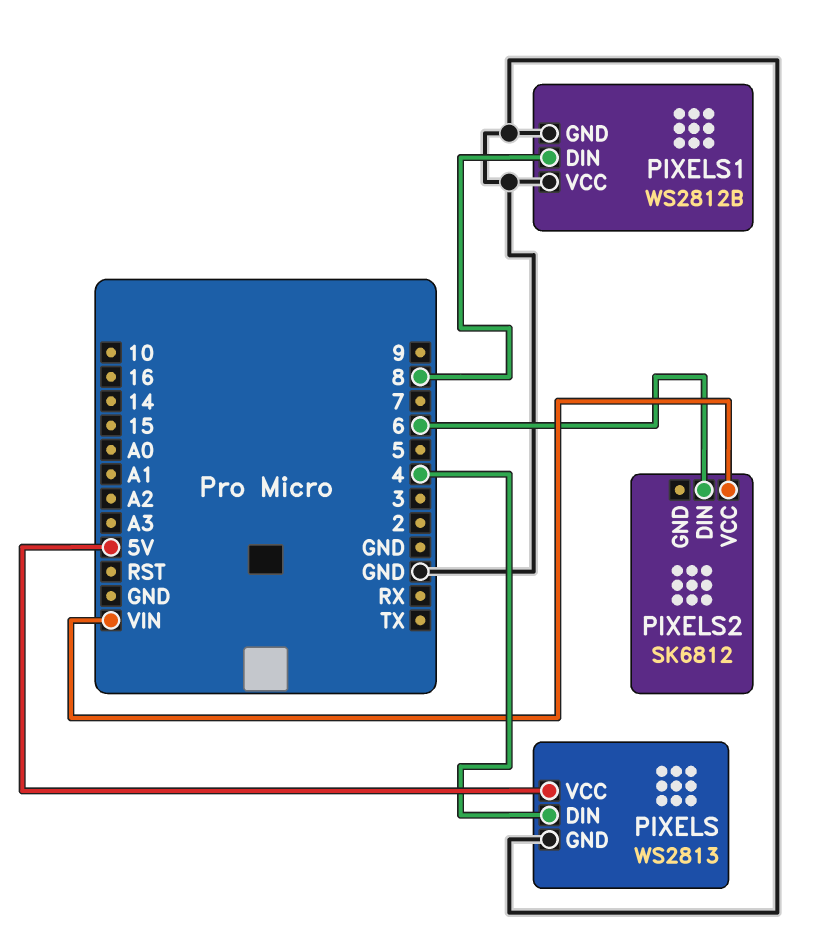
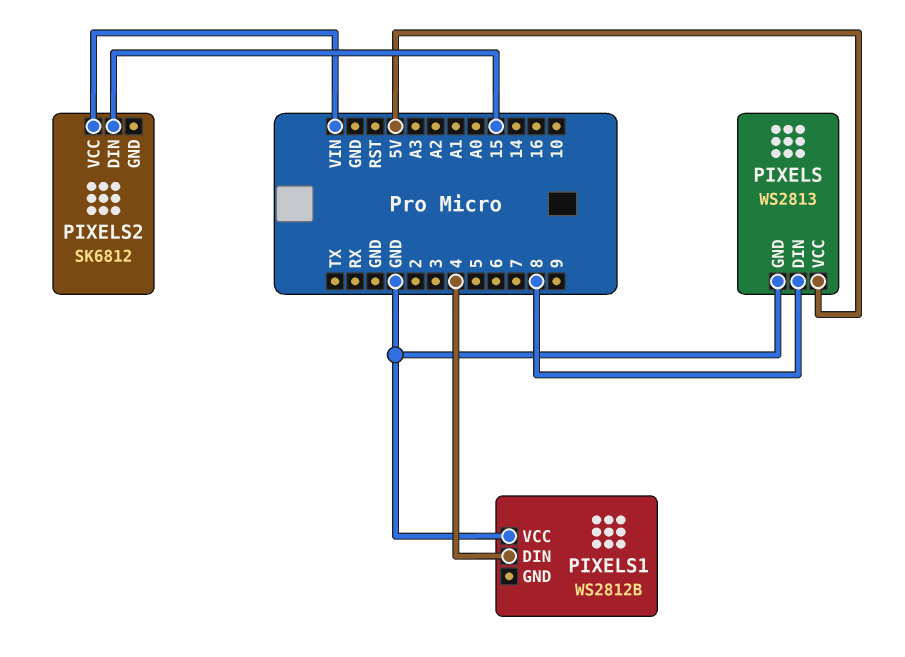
PIXELS pin DIN: 4 -> 8
PIXELS1 pin DIN: 8 -> 4
PIXELS1 pin GND: GND -> none
PIXELS2 pin DIN: 6 -> 15

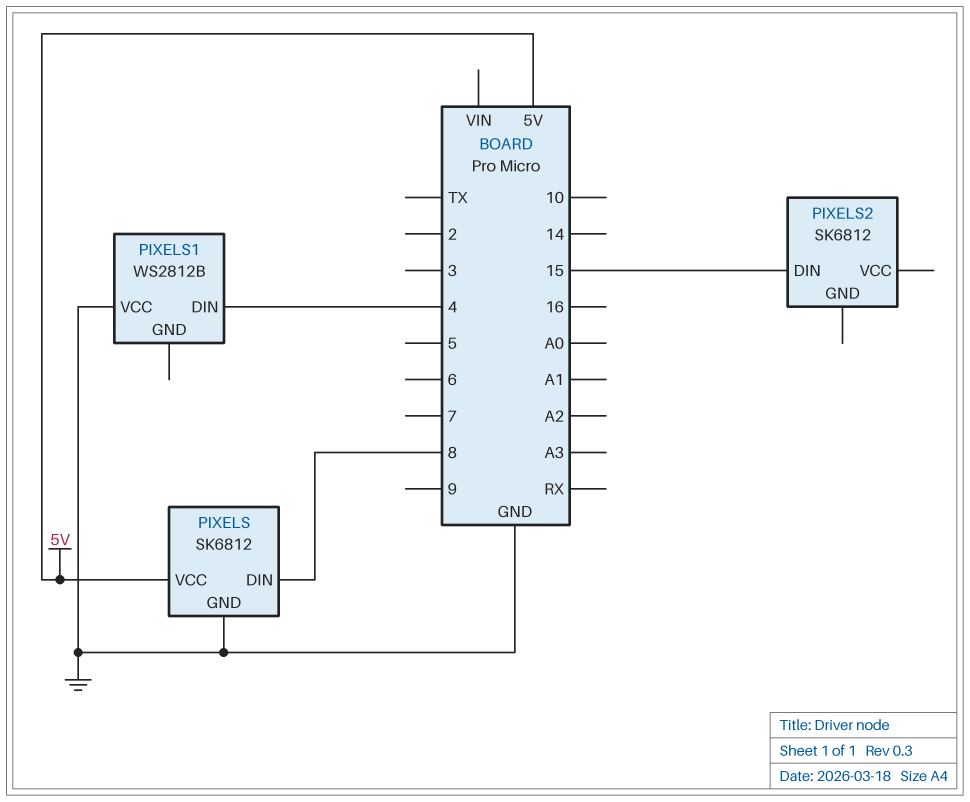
PIXELS: WS2813 -> SK6812
PIXELS2 pin VCC: VIN -> none

